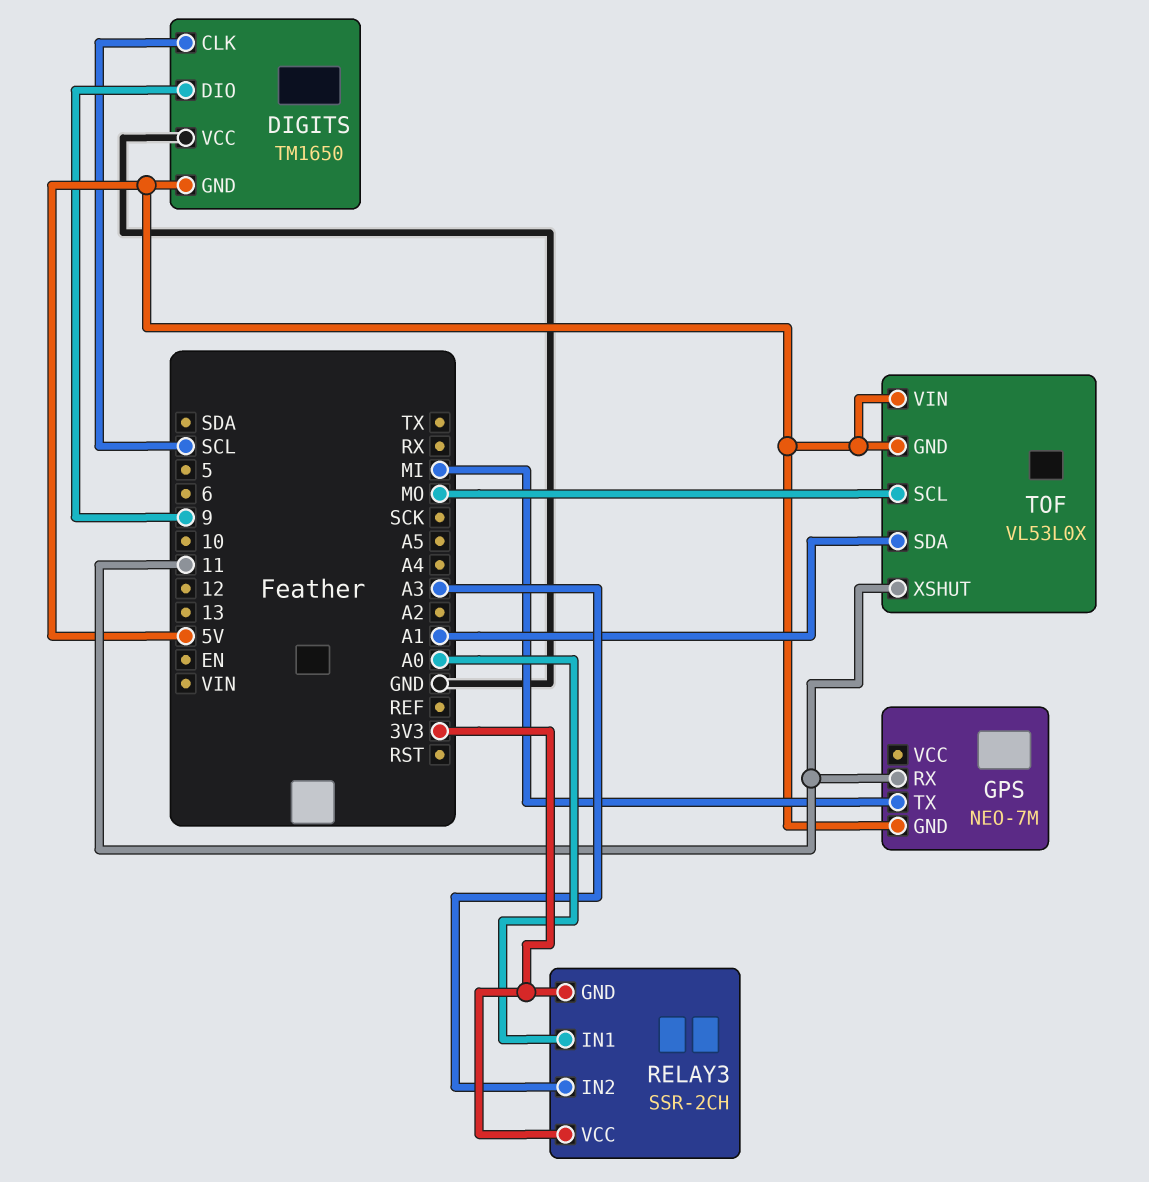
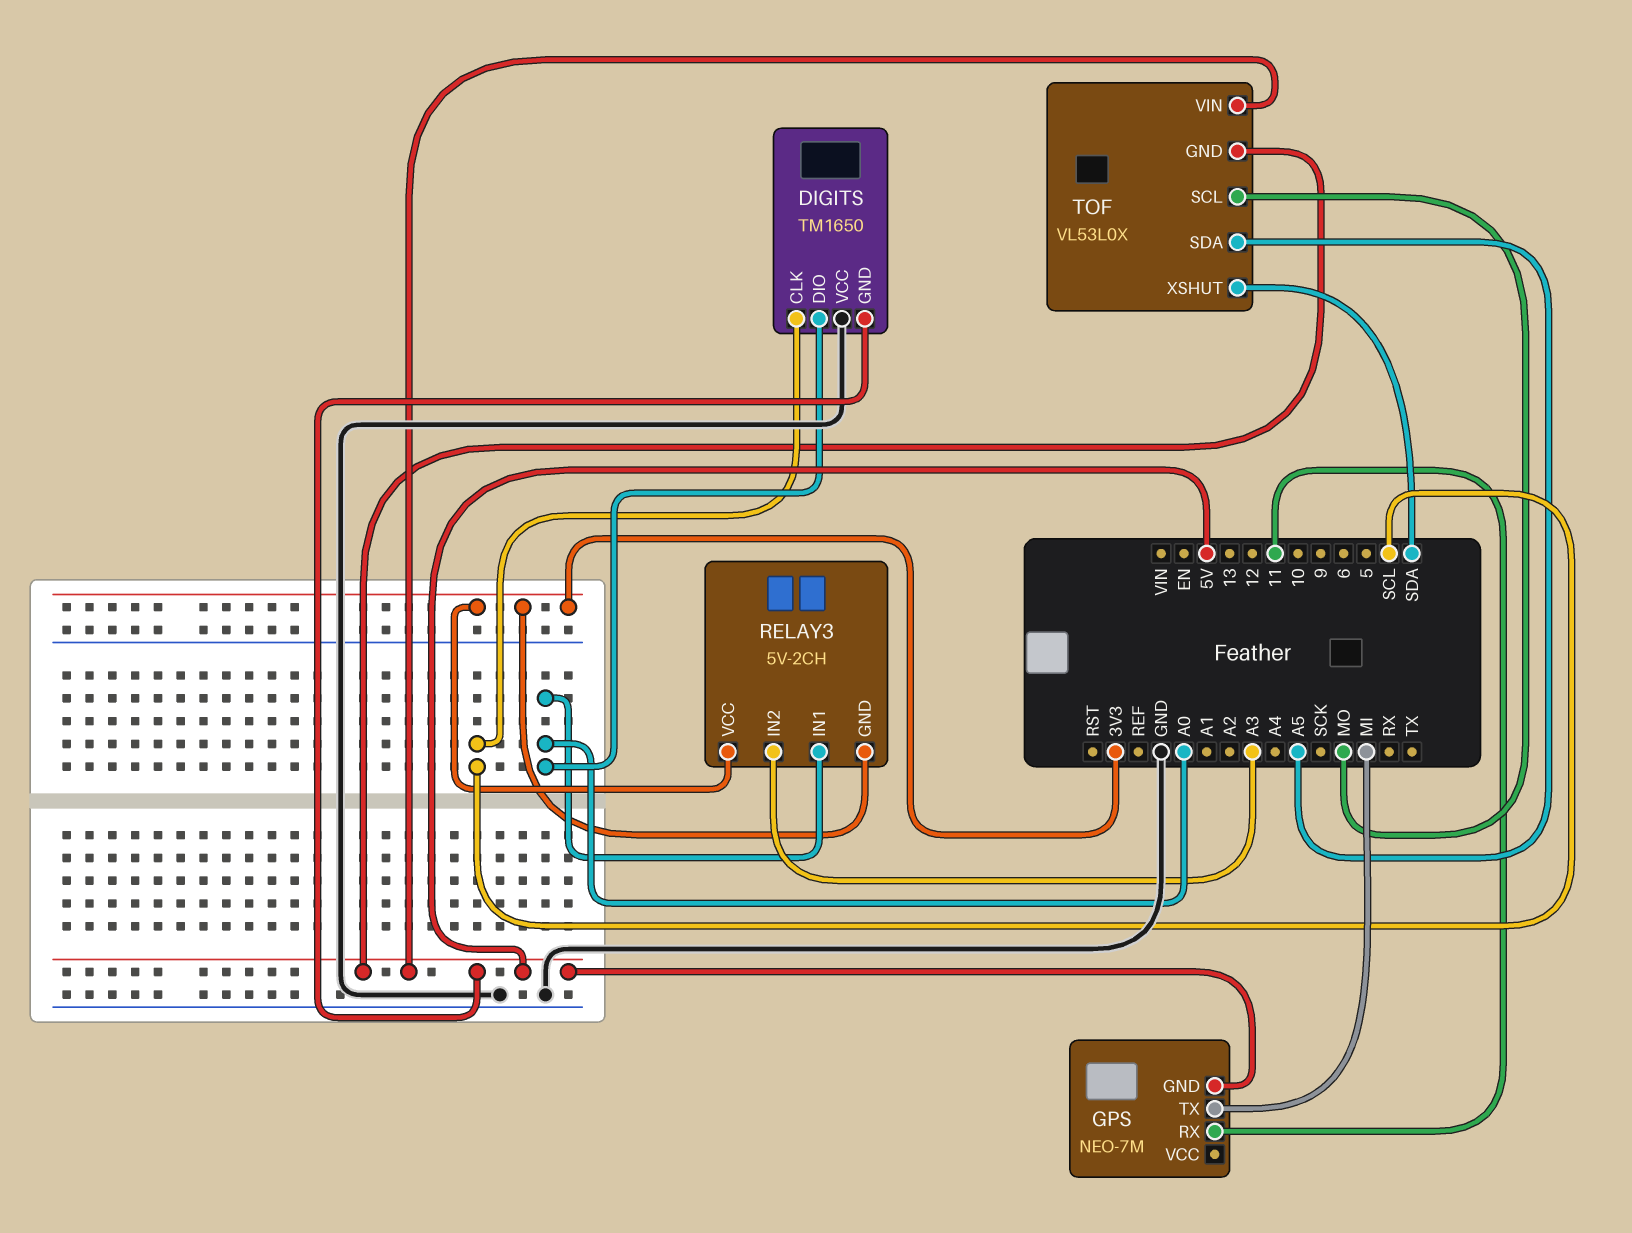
DIGITS pin DIO: 9 -> A0
RELAY3: SSR-2CH -> 5V-2CH
TOF pin SDA: A1 -> A5
TOF pin XSHUT: 11 -> SDA

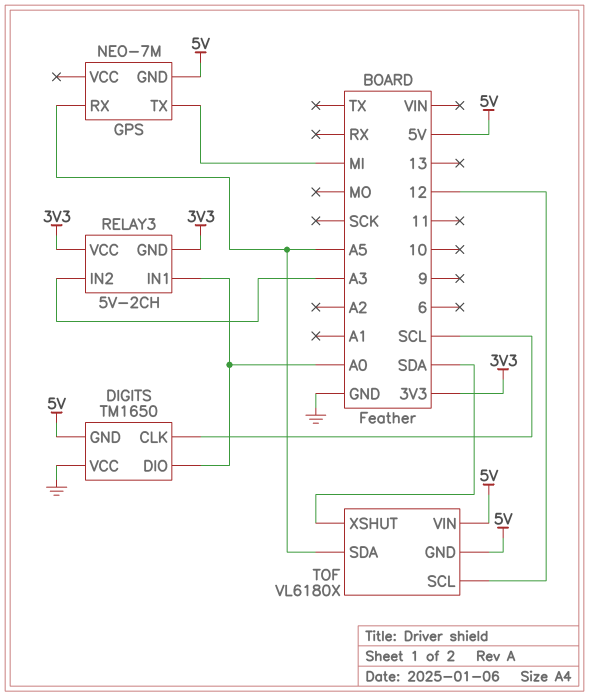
GPS pin RX: 11 -> A5
TOF: VL53L0X -> VL6180X
TOF pin SCL: MO -> 12

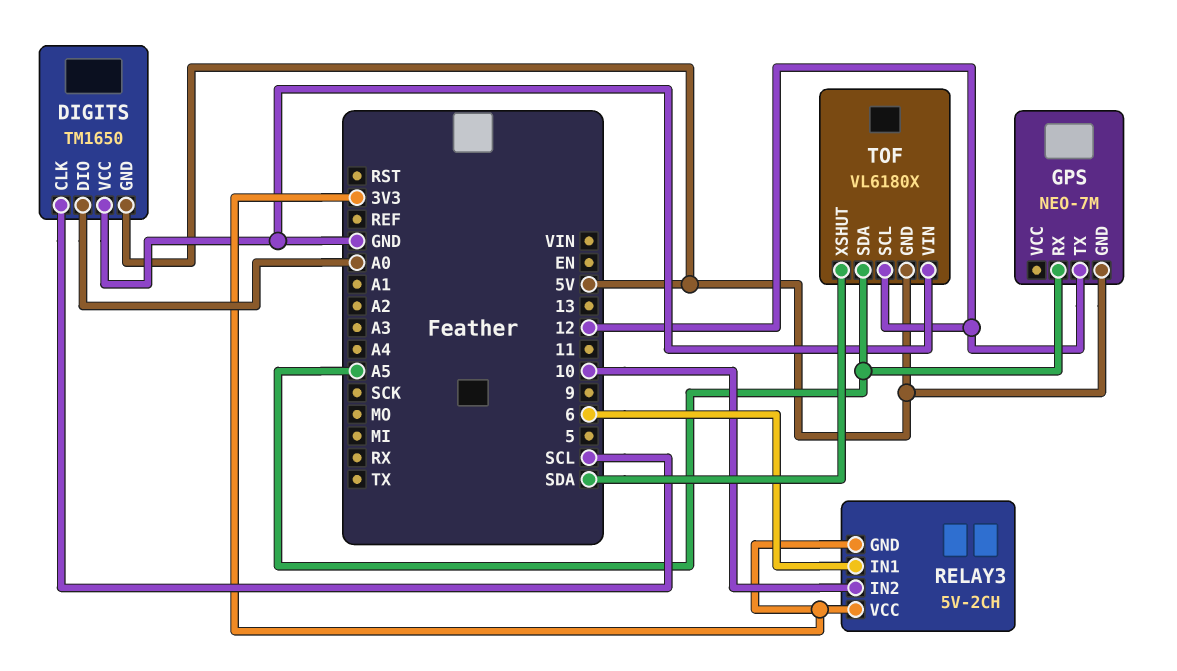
GPS pin TX: MI -> 12
RELAY3 pin IN1: A0 -> 6
RELAY3 pin IN2: A3 -> 10
TOF pin VIN: 5V -> GND

